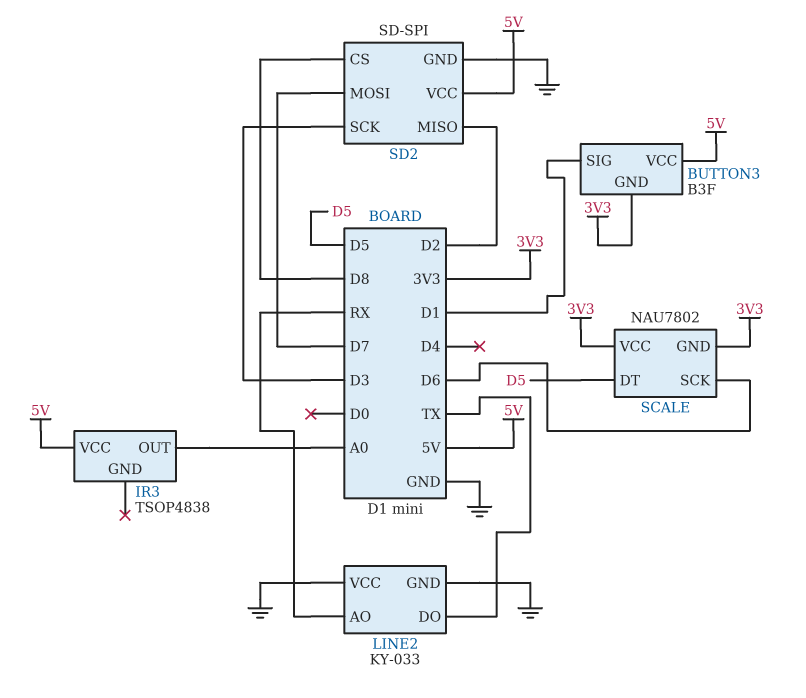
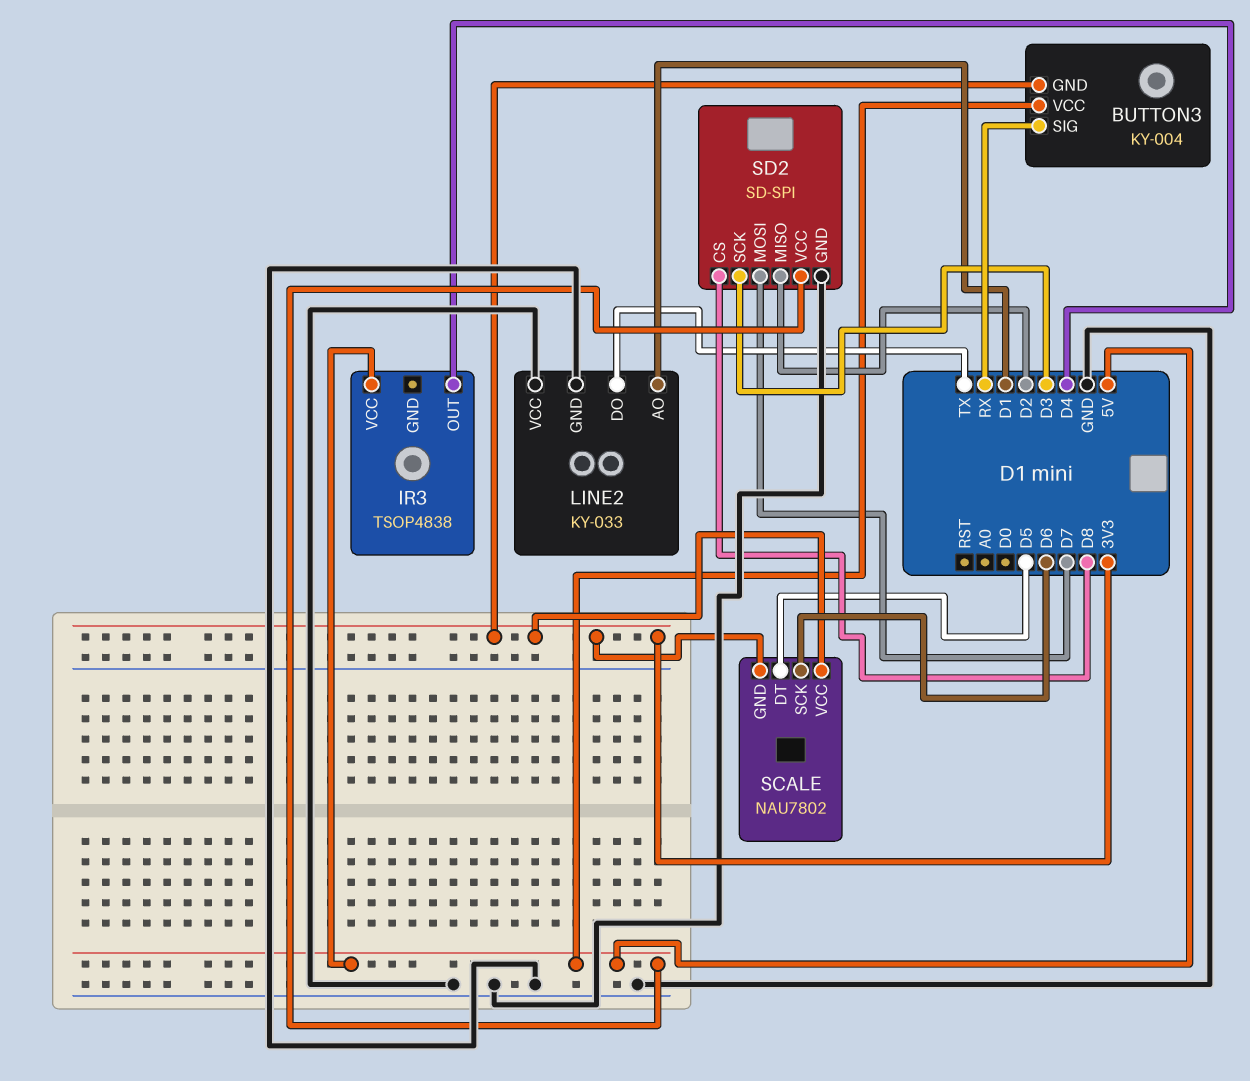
BUTTON3: B3F -> KY-004
BUTTON3 pin SIG: D1 -> RX
IR3 pin OUT: A0 -> D4
LINE2 pin AO: RX -> D1

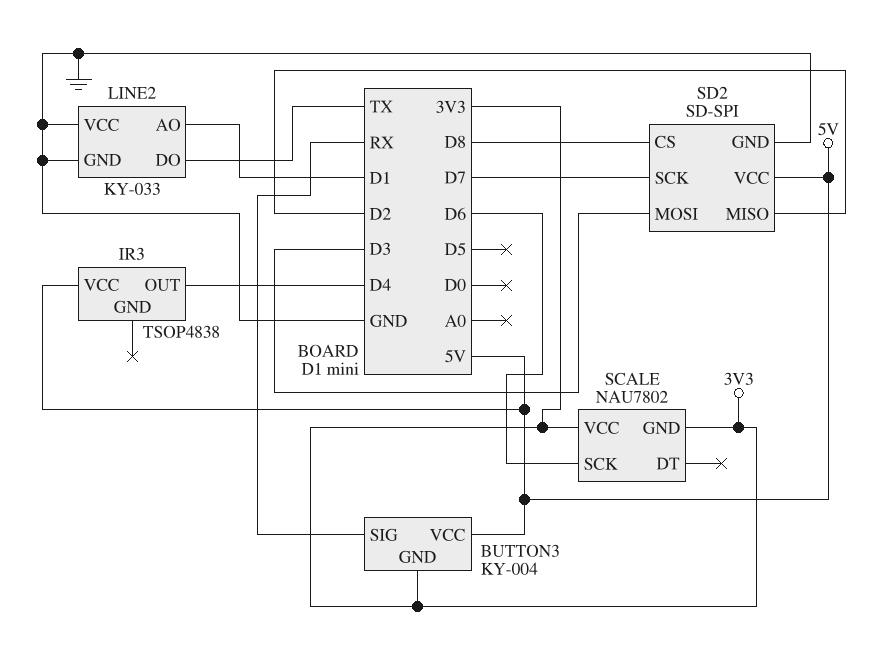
SCALE pin DT: D5 -> none
SD2 pin MOSI: D7 -> D3
SD2 pin SCK: D3 -> D7

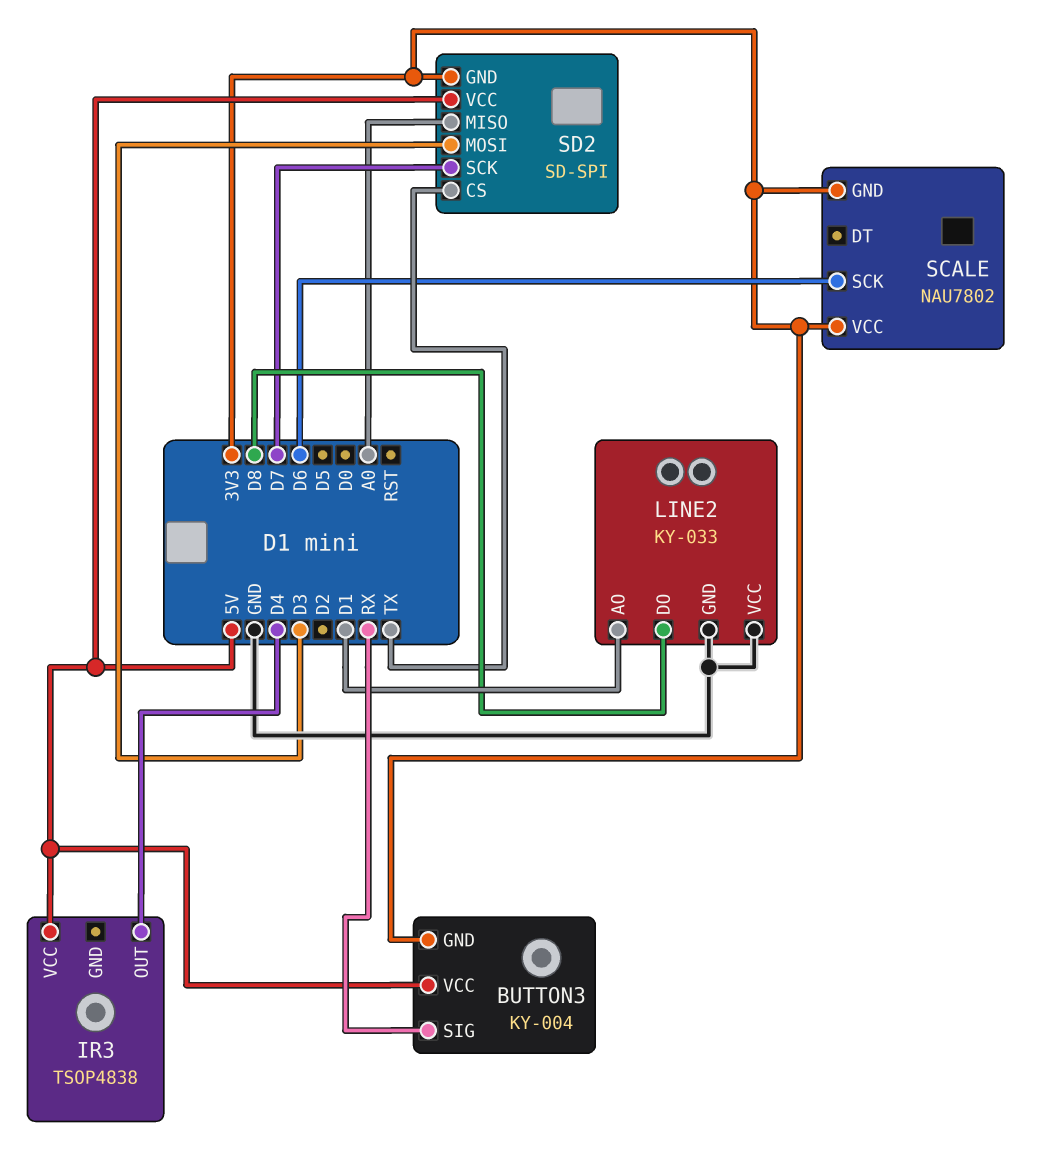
LINE2 pin DO: TX -> D8
SD2 pin CS: D8 -> TX
SD2 pin GND: GND -> 3V3
SD2 pin MISO: D2 -> A0

